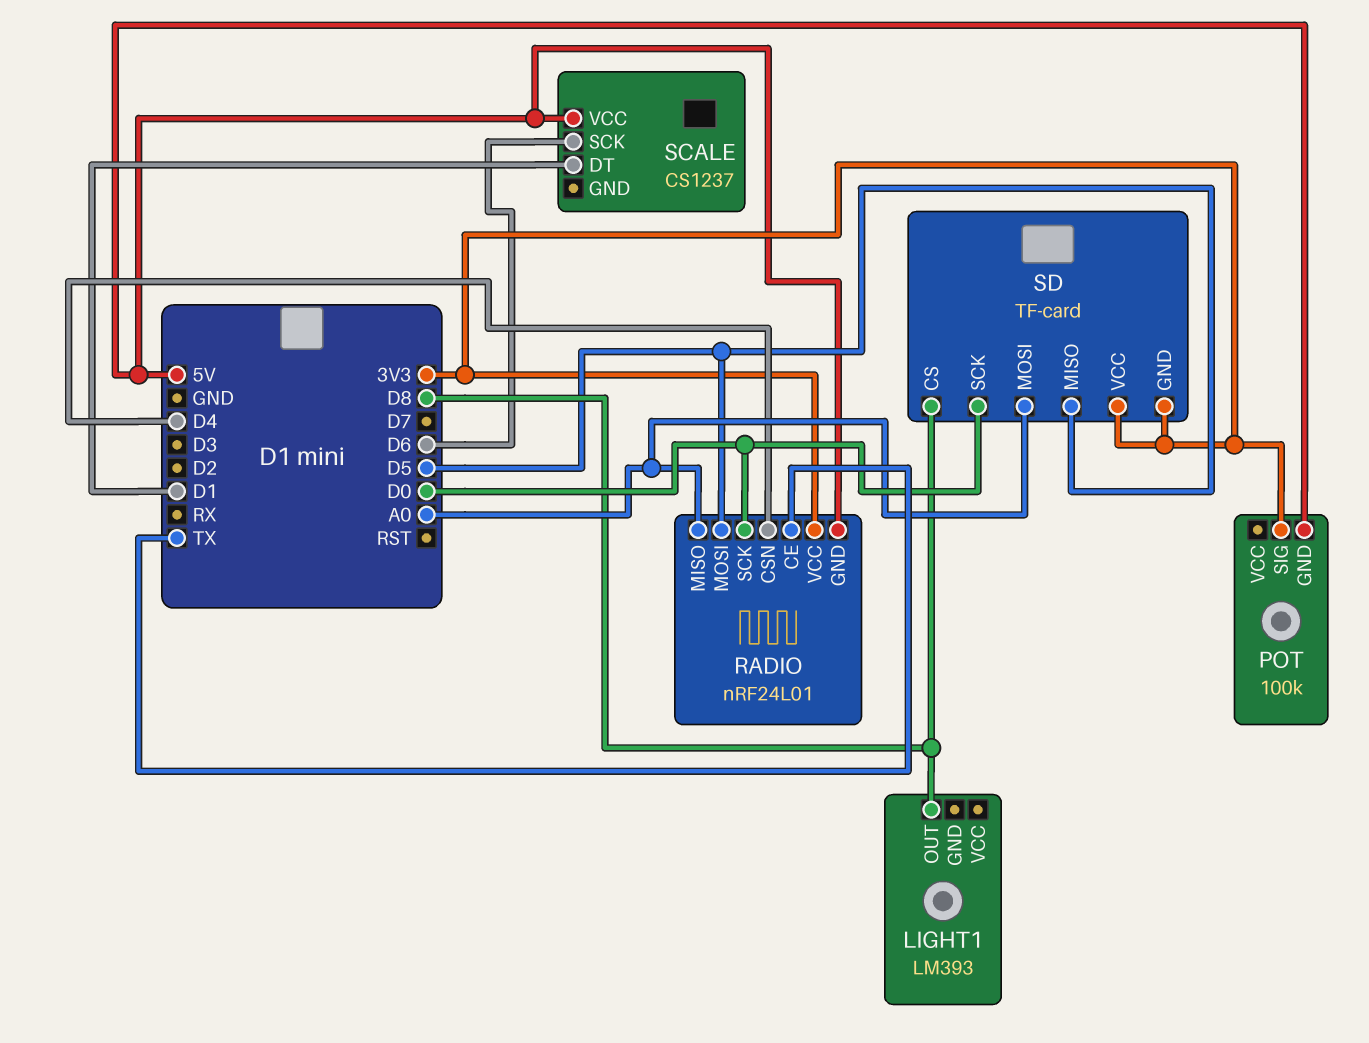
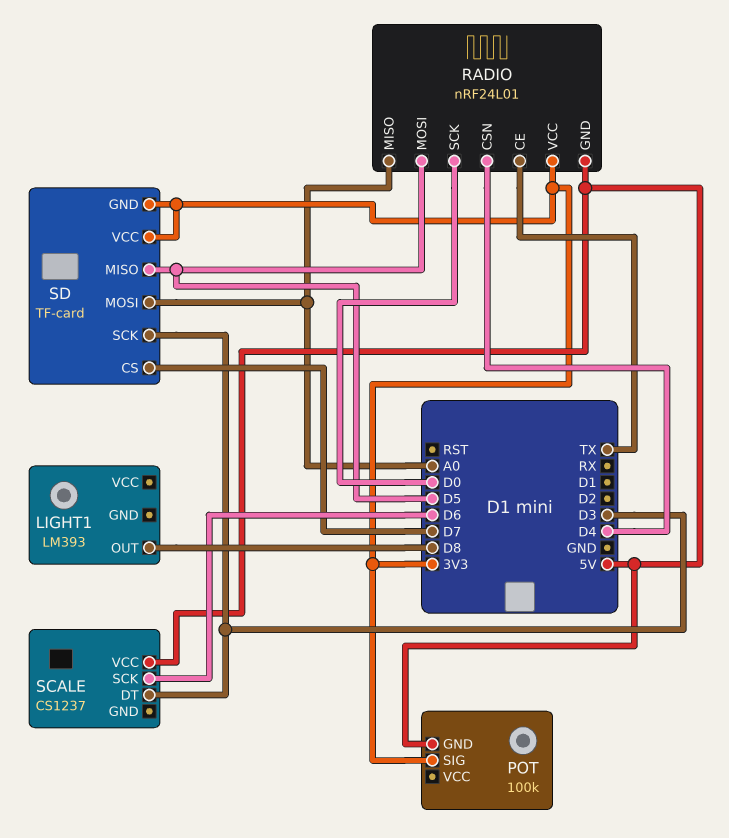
SCALE pin DT: D1 -> D3
SD pin CS: D8 -> D7
SD pin SCK: D0 -> D3

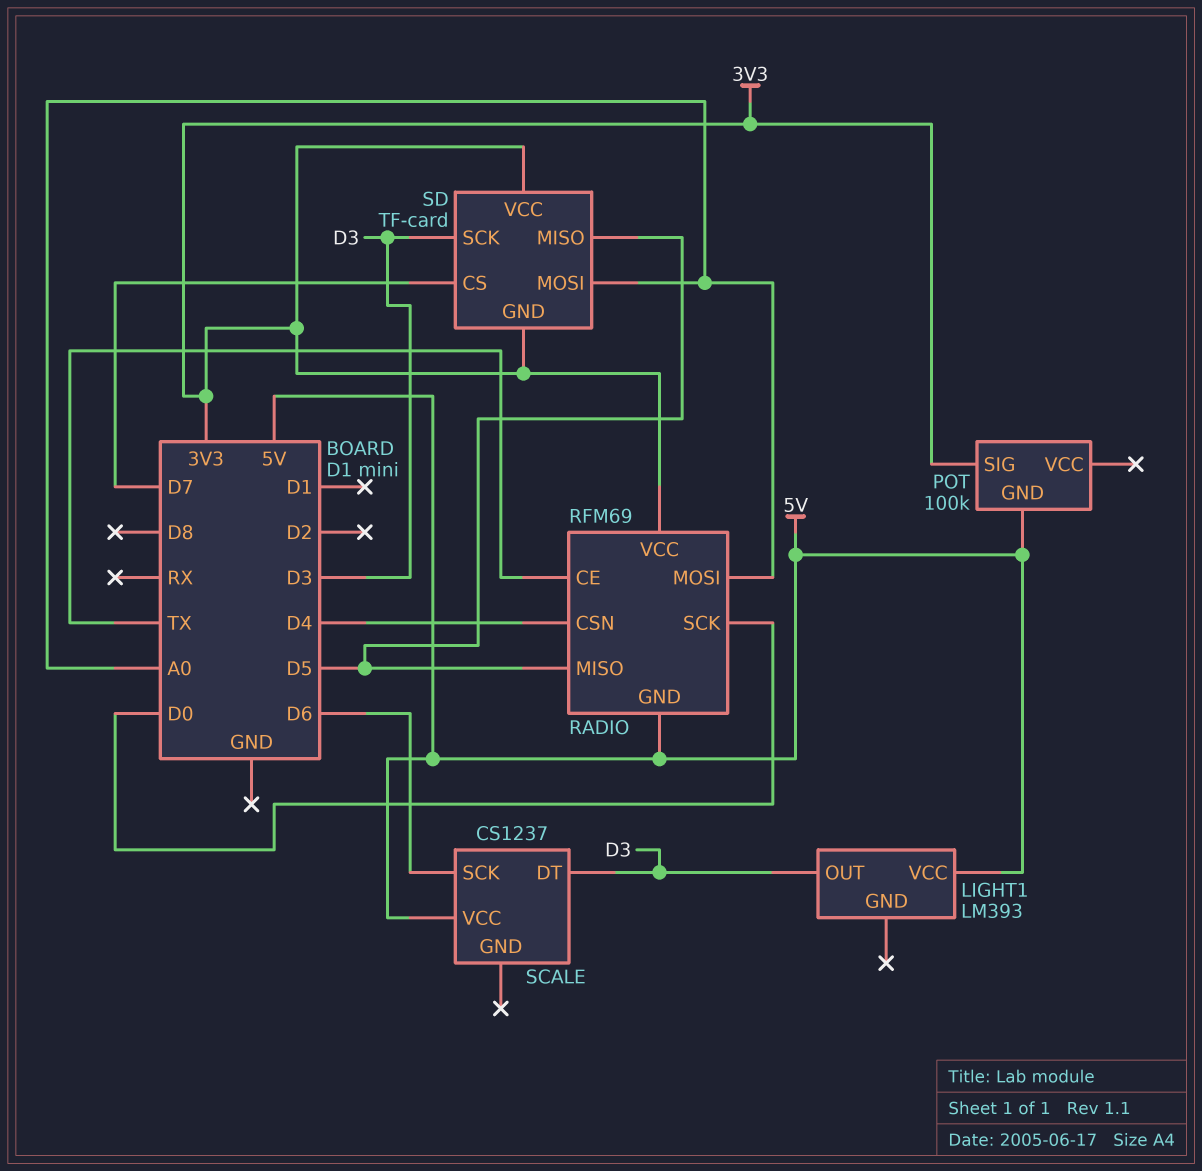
LIGHT1 pin OUT: D8 -> D3
LIGHT1 pin VCC: none -> 5V
RADIO: nRF24L01 -> RFM69
RADIO pin MISO: A0 -> D5
RADIO pin MOSI: D5 -> A0

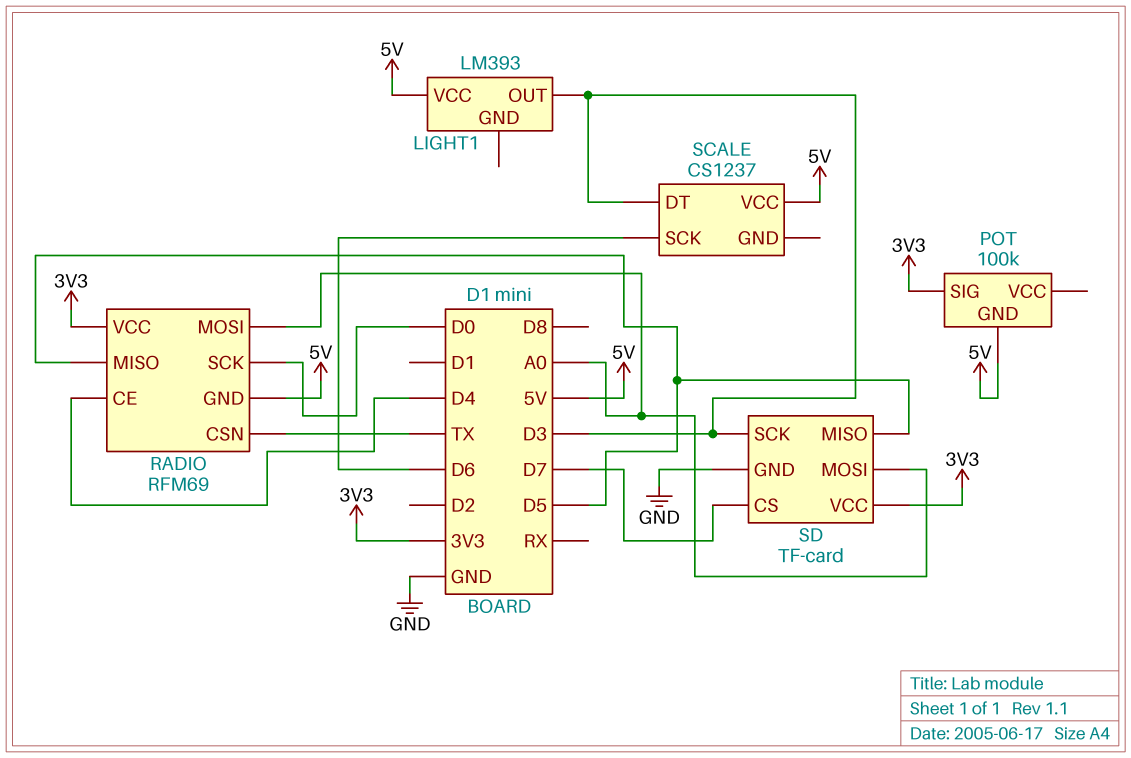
RADIO pin CE: TX -> D4
RADIO pin CSN: D4 -> TX
SD pin GND: 3V3 -> GND

